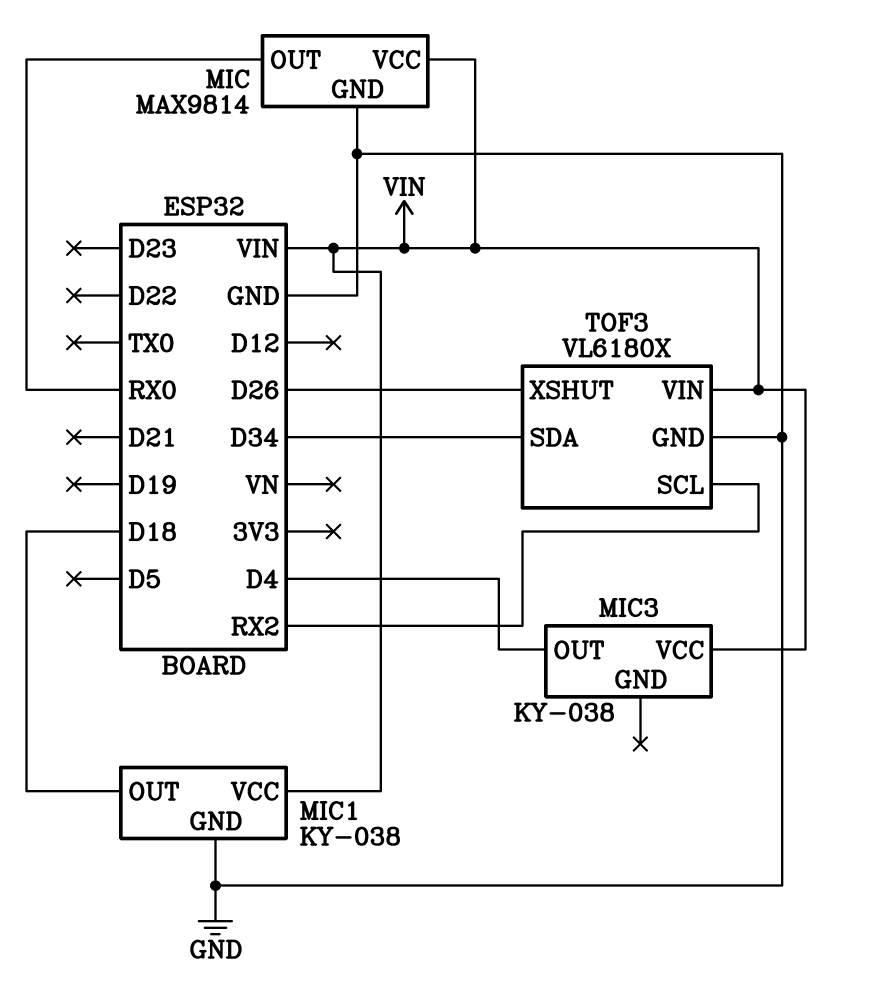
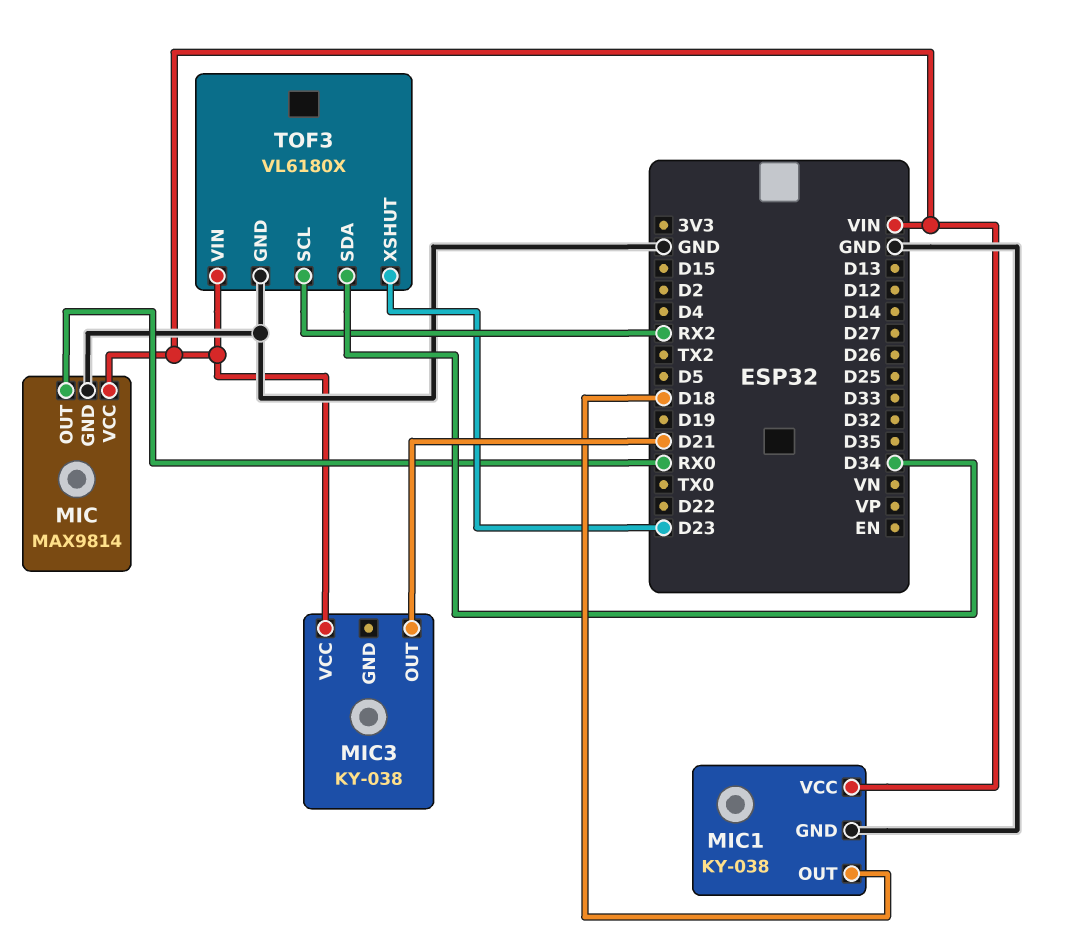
MIC3 pin OUT: D4 -> D21
TOF3 pin XSHUT: D26 -> D23

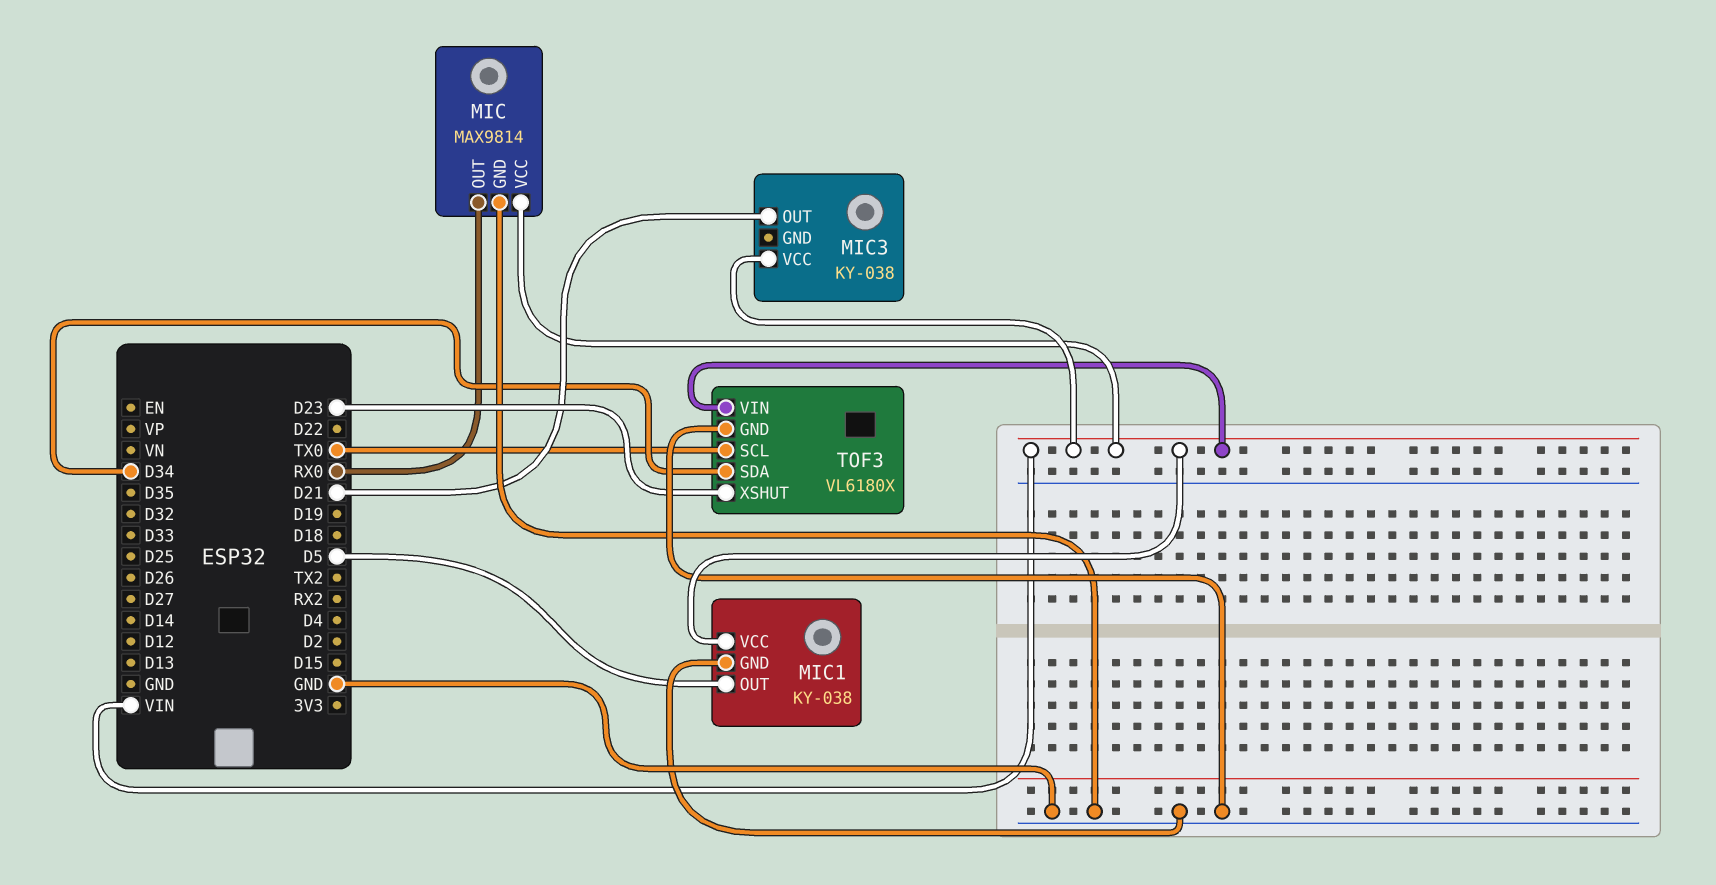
MIC1 pin OUT: D18 -> D5
TOF3 pin SCL: RX2 -> TX0

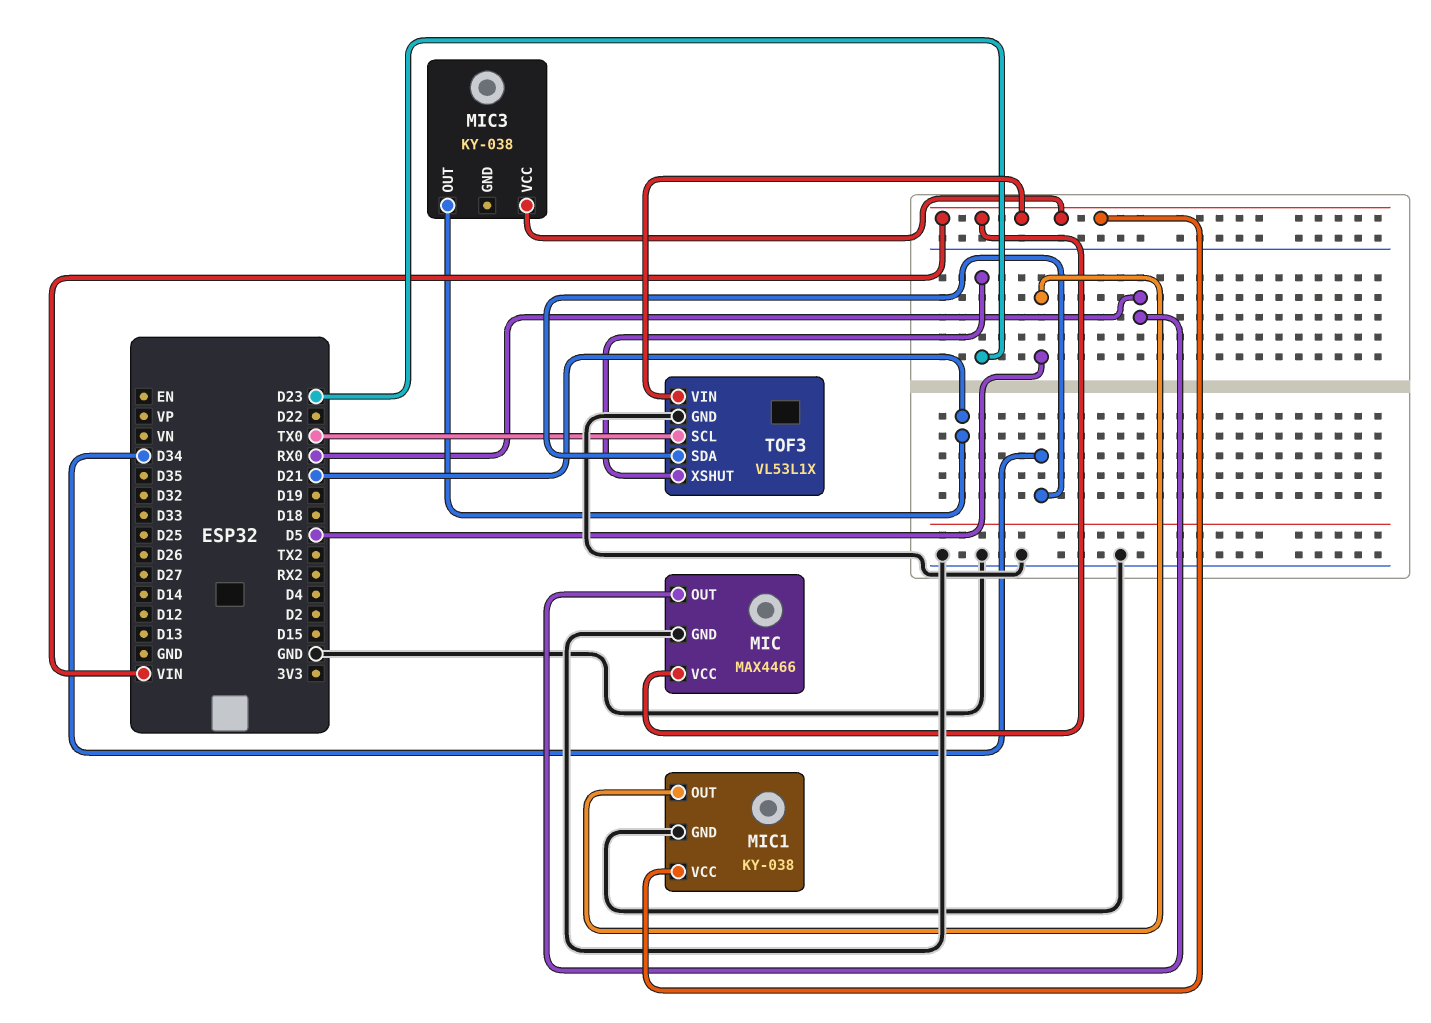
MIC: MAX9814 -> MAX4466
TOF3: VL6180X -> VL53L1X

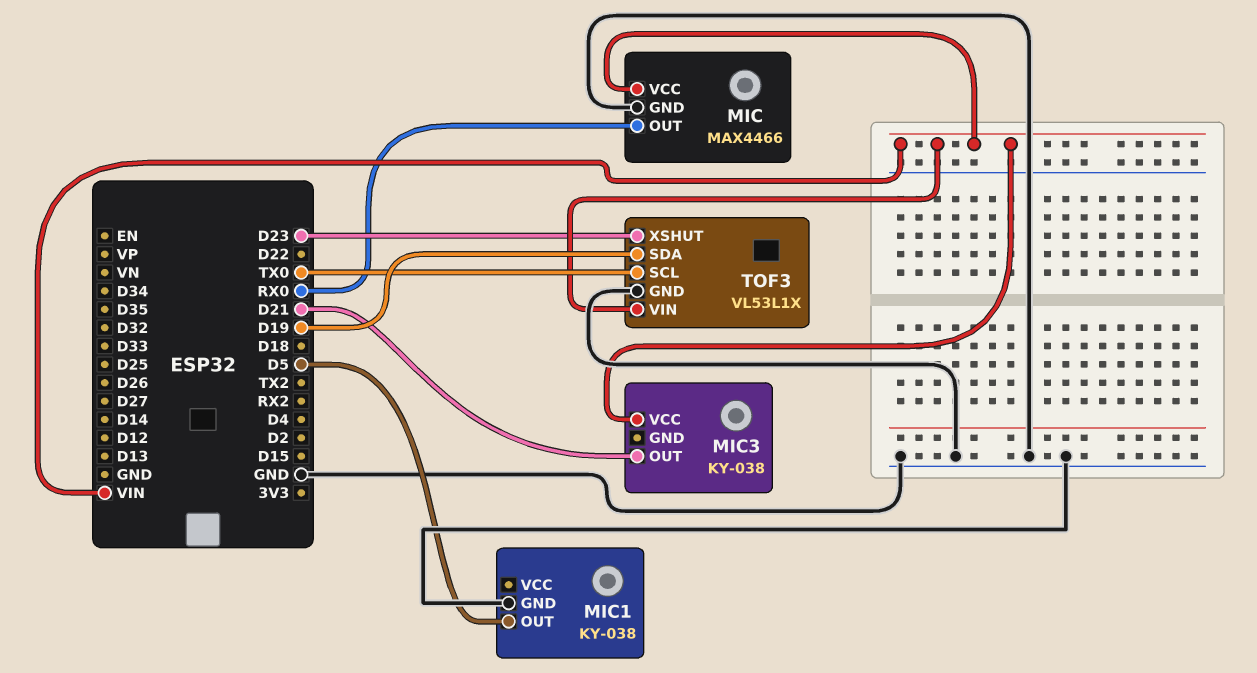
MIC1 pin VCC: VIN -> none
TOF3 pin SDA: D34 -> D19

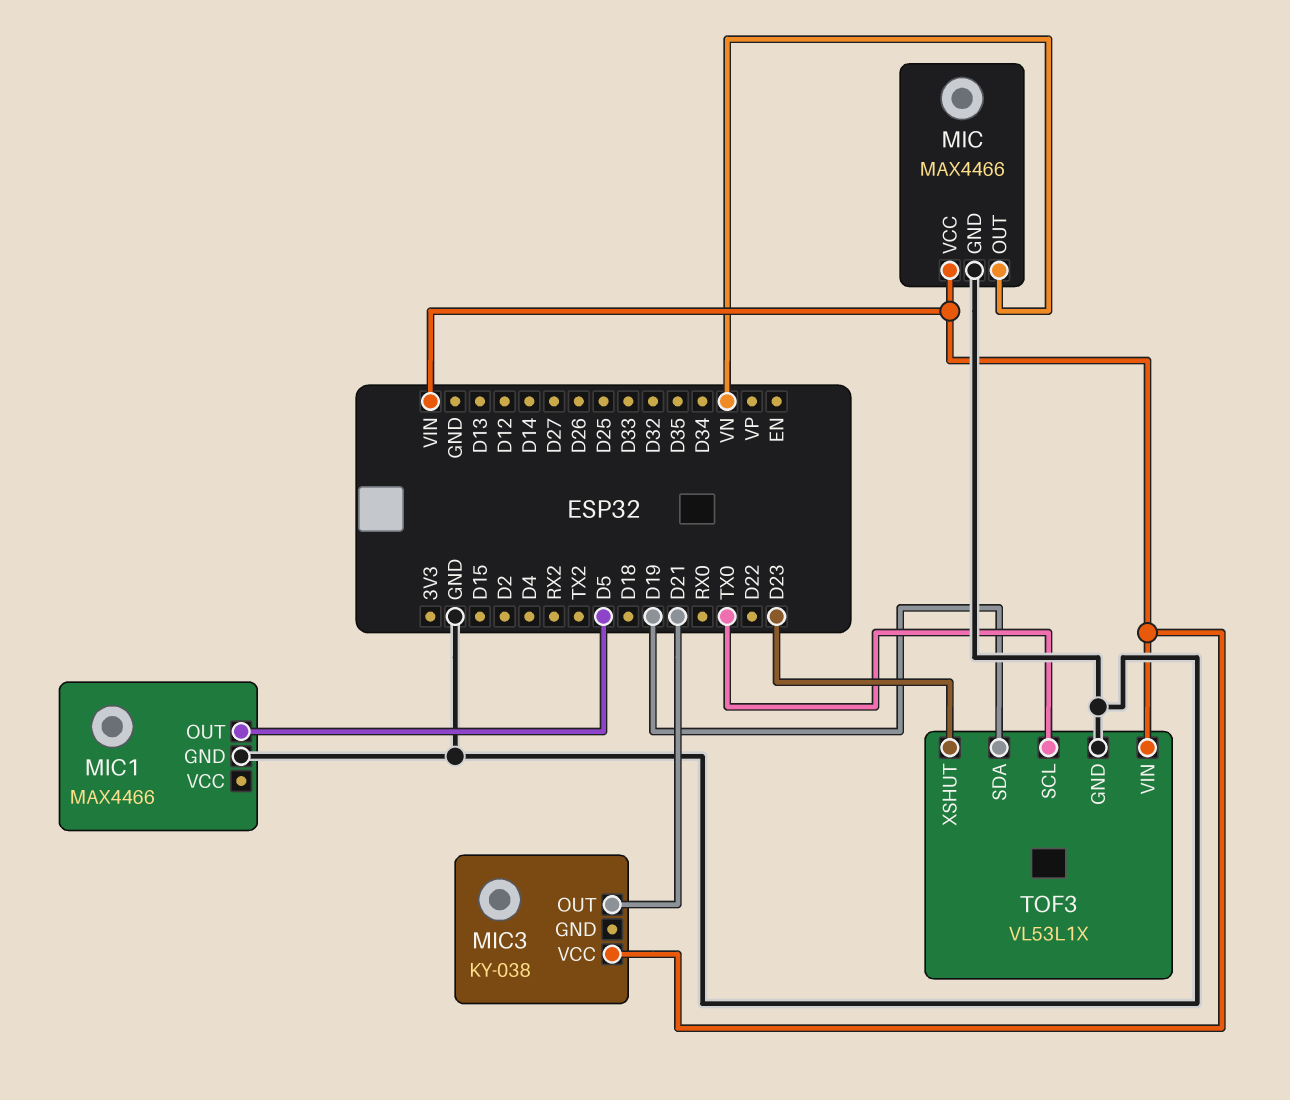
MIC pin OUT: RX0 -> VN
MIC1: KY-038 -> MAX4466

